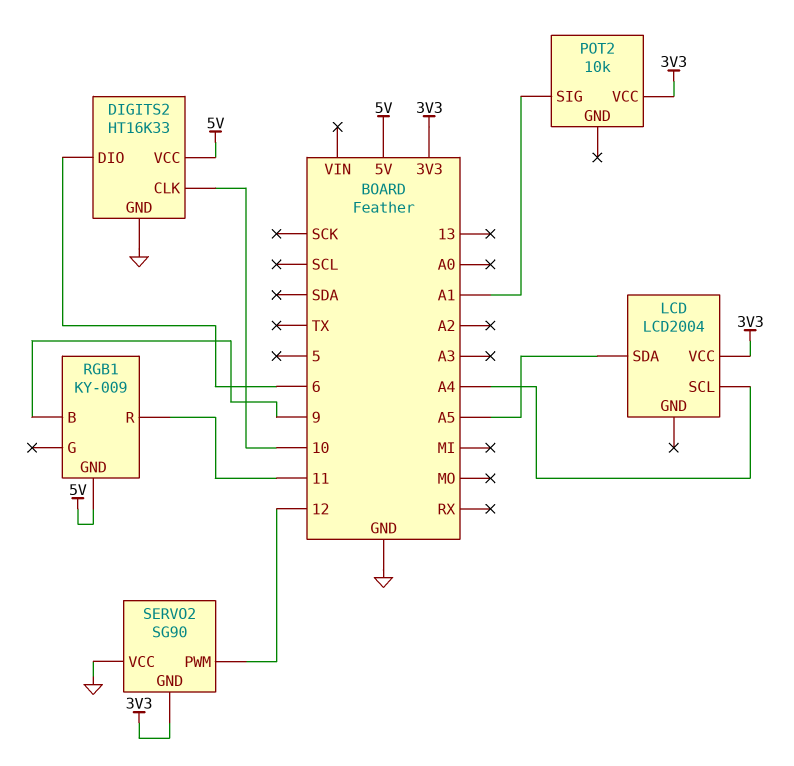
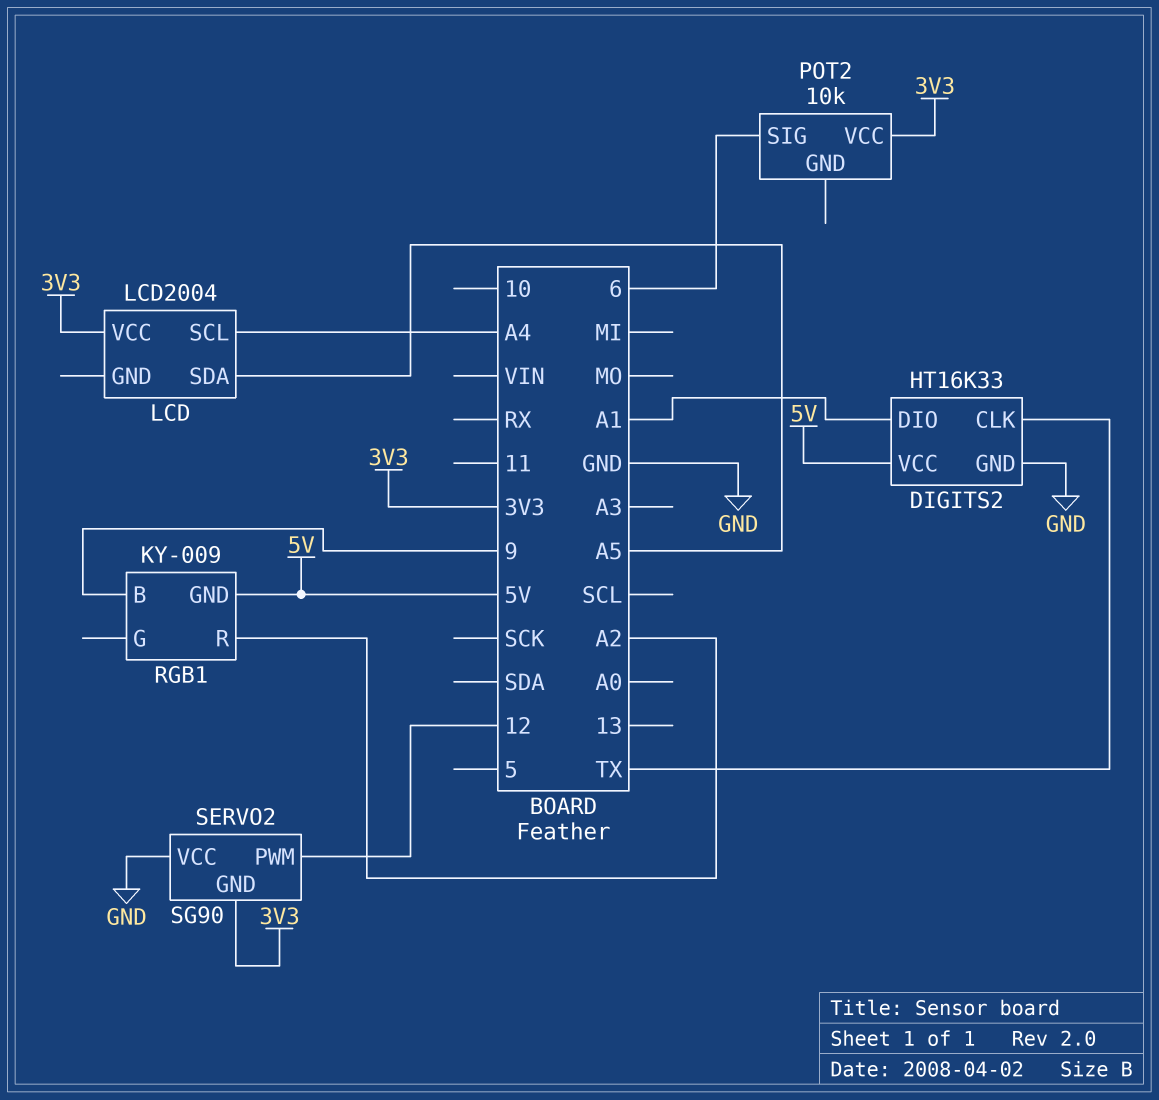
DIGITS2 pin CLK: 10 -> TX
DIGITS2 pin DIO: 6 -> A1
POT2 pin SIG: A1 -> 6
RGB1 pin R: 11 -> A2

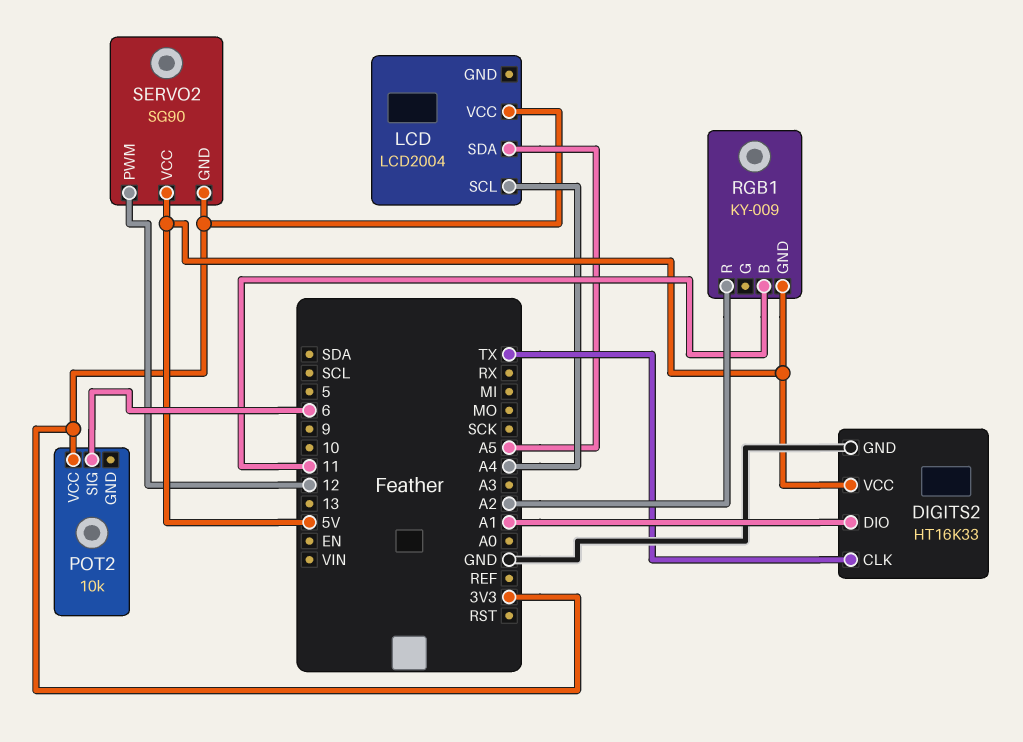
RGB1 pin B: 9 -> 11
SERVO2 pin VCC: GND -> 5V

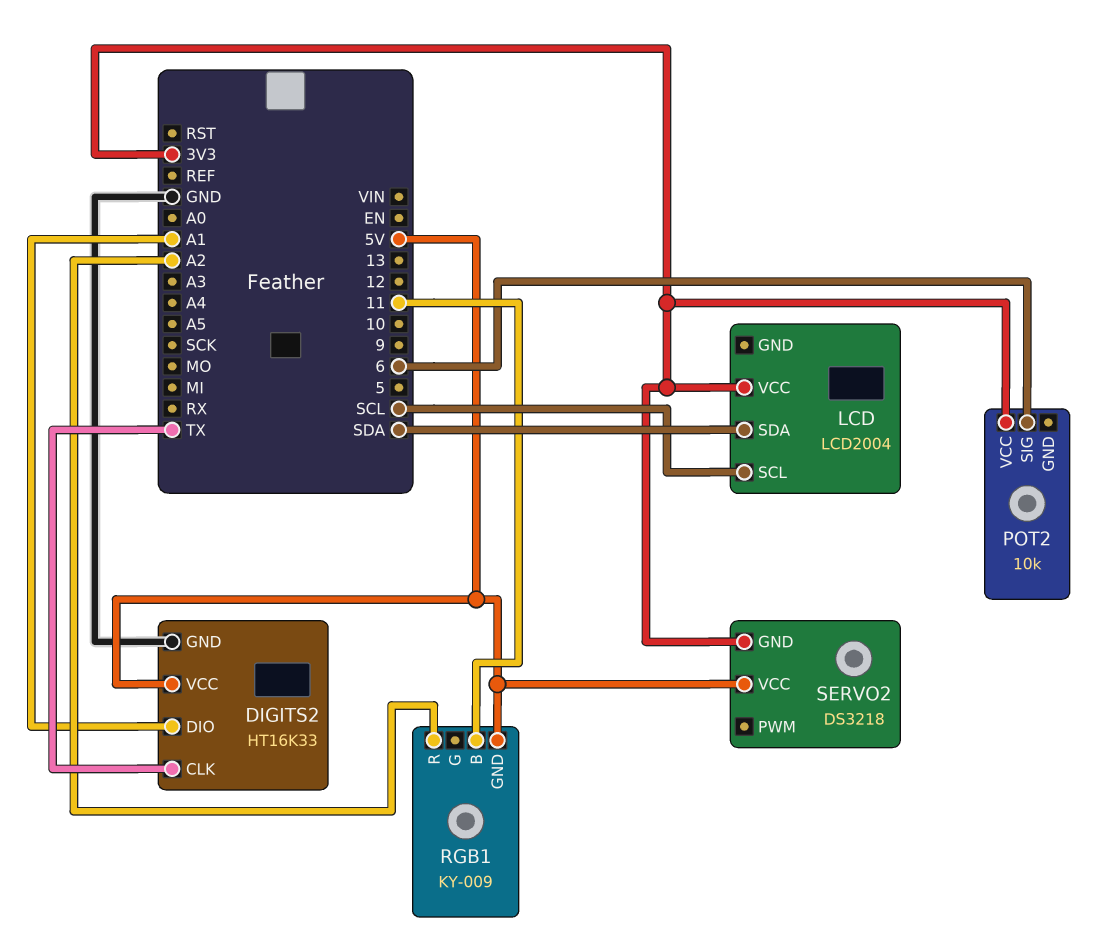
LCD pin SCL: A4 -> SCL
LCD pin SDA: A5 -> SDA
SERVO2: SG90 -> DS3218
SERVO2 pin PWM: 12 -> none

